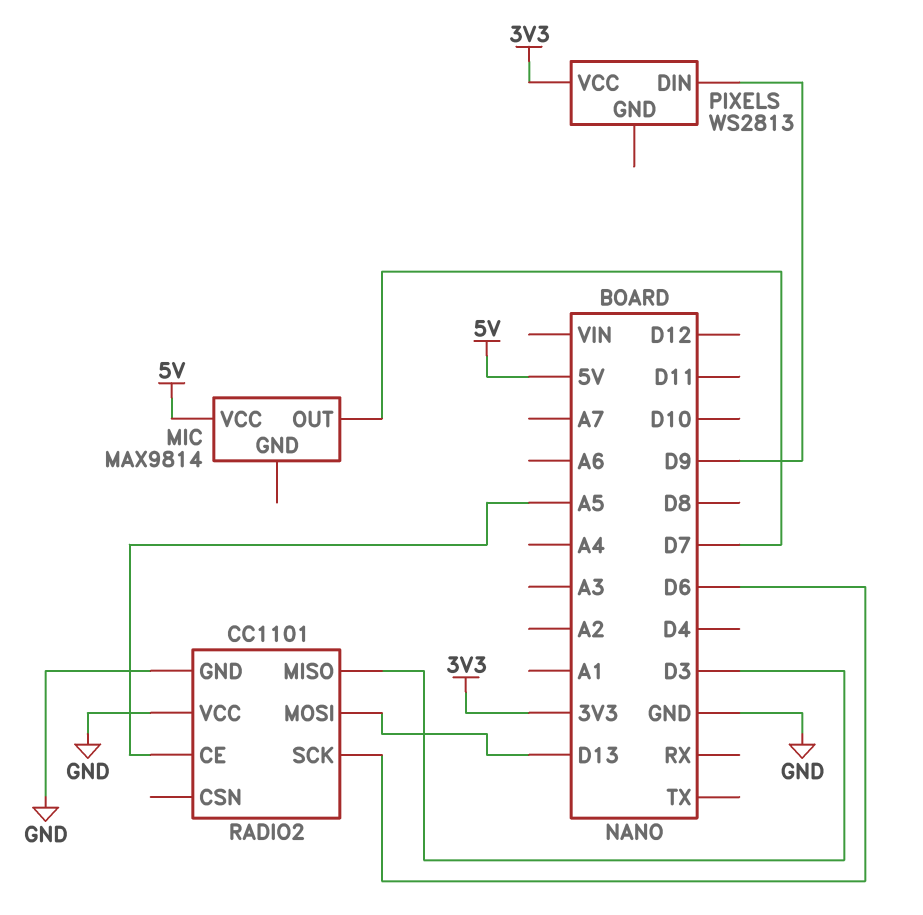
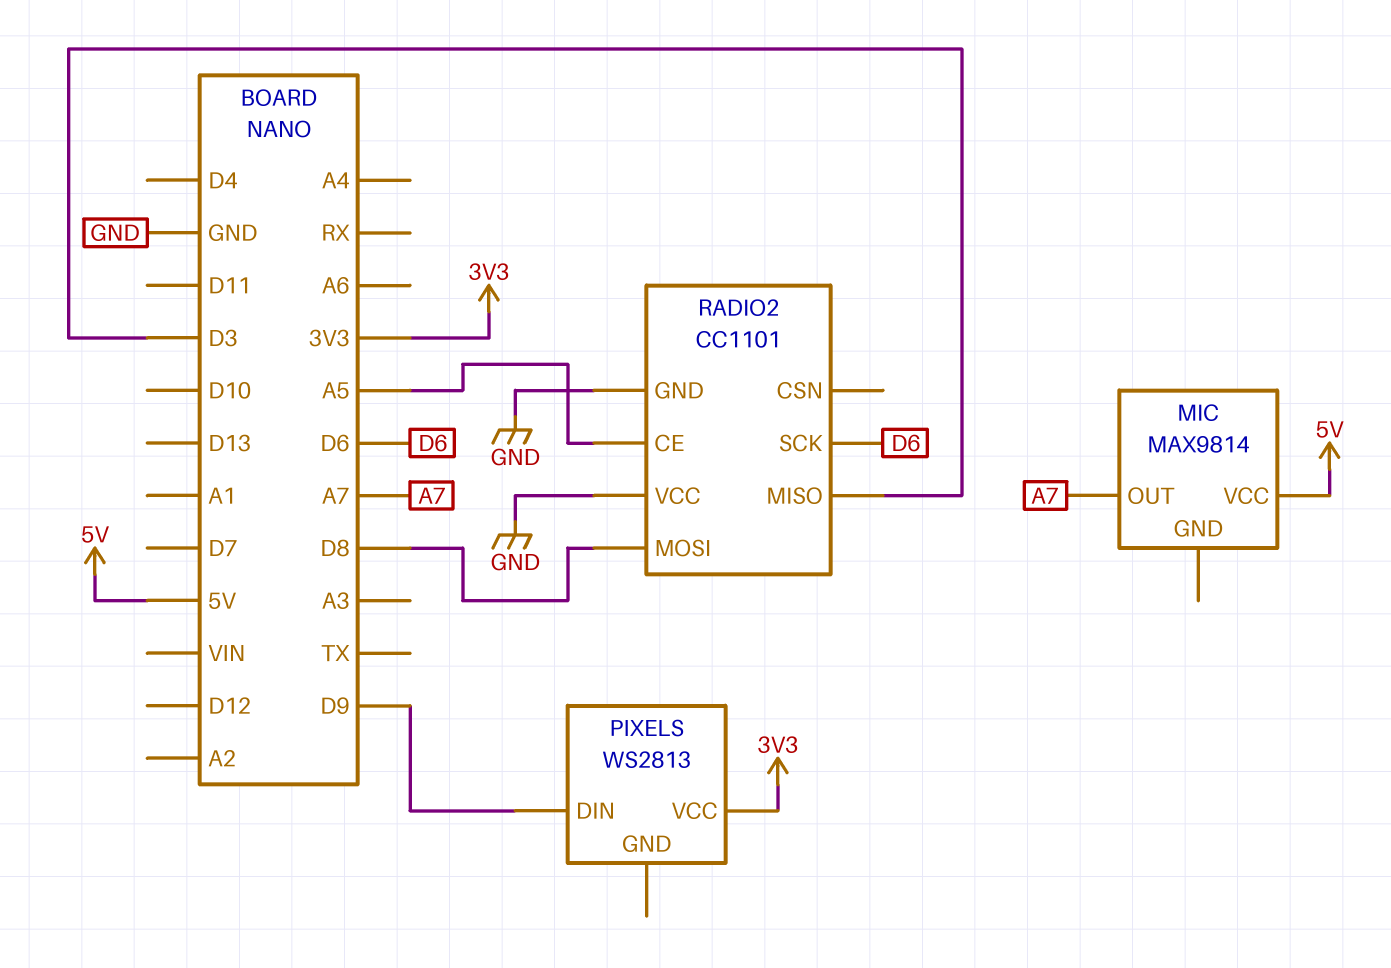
MIC pin OUT: D7 -> A7
RADIO2 pin MOSI: D13 -> D8

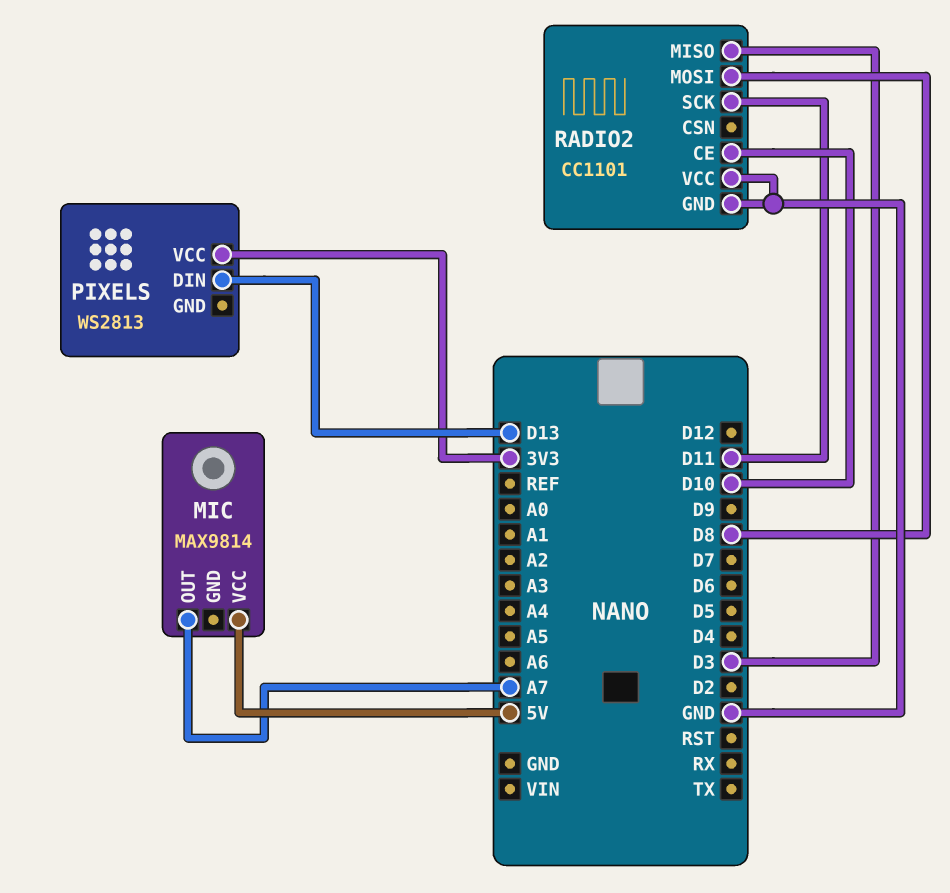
PIXELS pin DIN: D9 -> D13
RADIO2 pin CE: A5 -> D10
RADIO2 pin SCK: D6 -> D11

